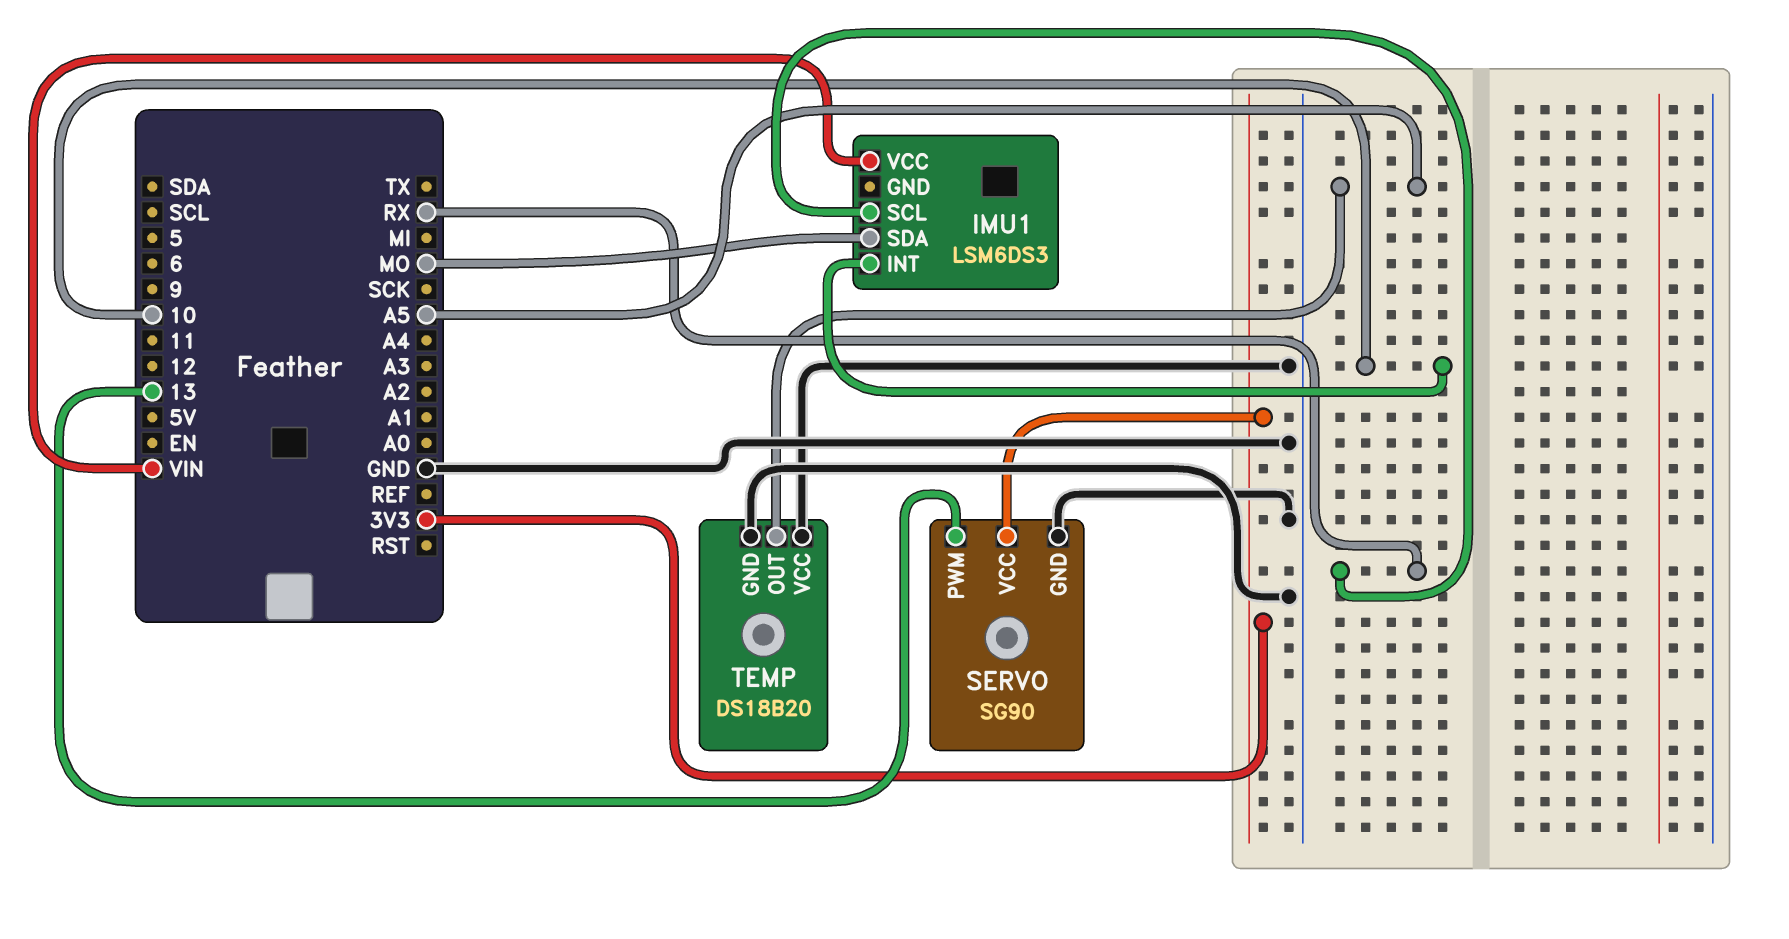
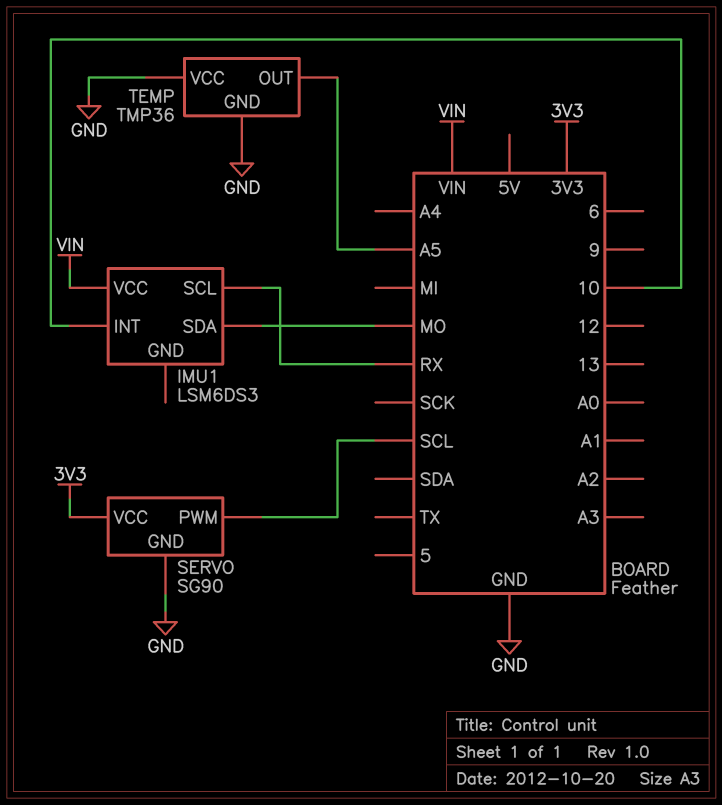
SERVO pin PWM: 13 -> SCL
TEMP: DS18B20 -> TMP36

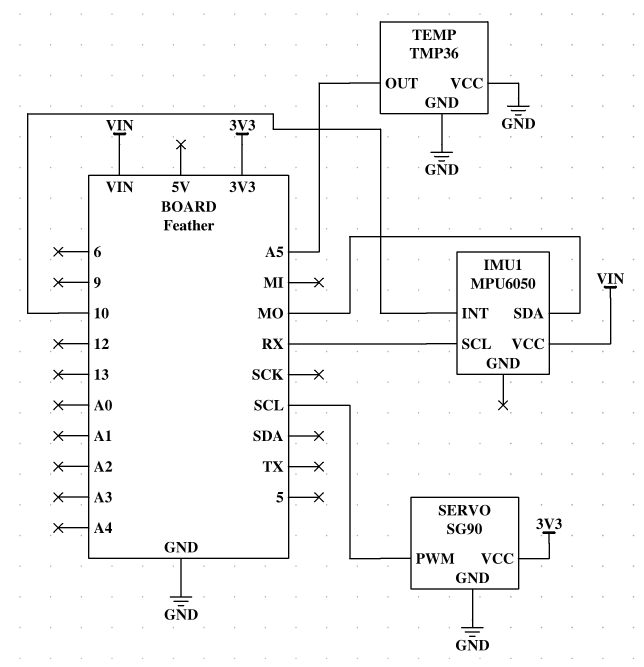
IMU1: LSM6DS3 -> MPU6050

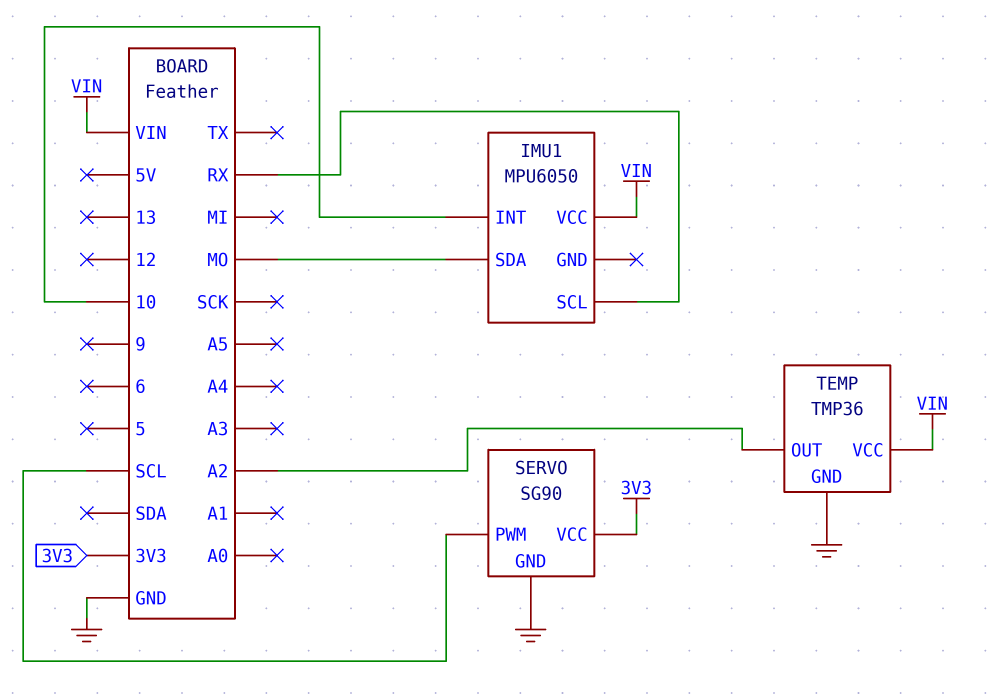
TEMP pin OUT: A5 -> A2
TEMP pin VCC: GND -> VIN

